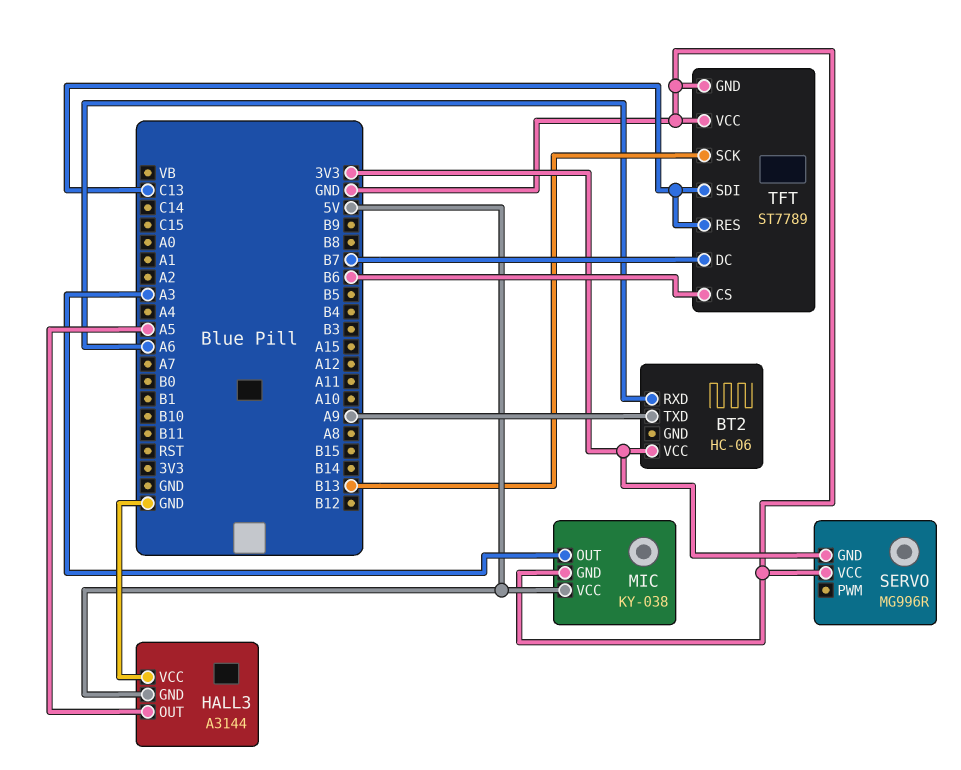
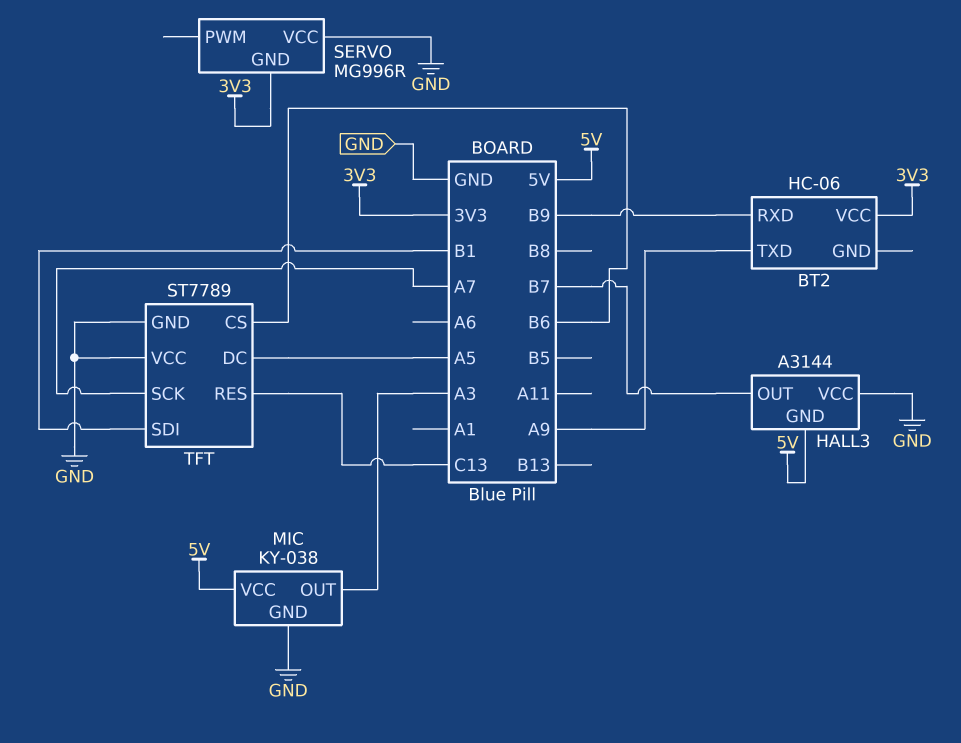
BT2 pin RXD: A6 -> B9
HALL3 pin OUT: A5 -> B7
TFT pin DC: B7 -> A5
TFT pin SCK: B13 -> A7
TFT pin SDI: C13 -> B1

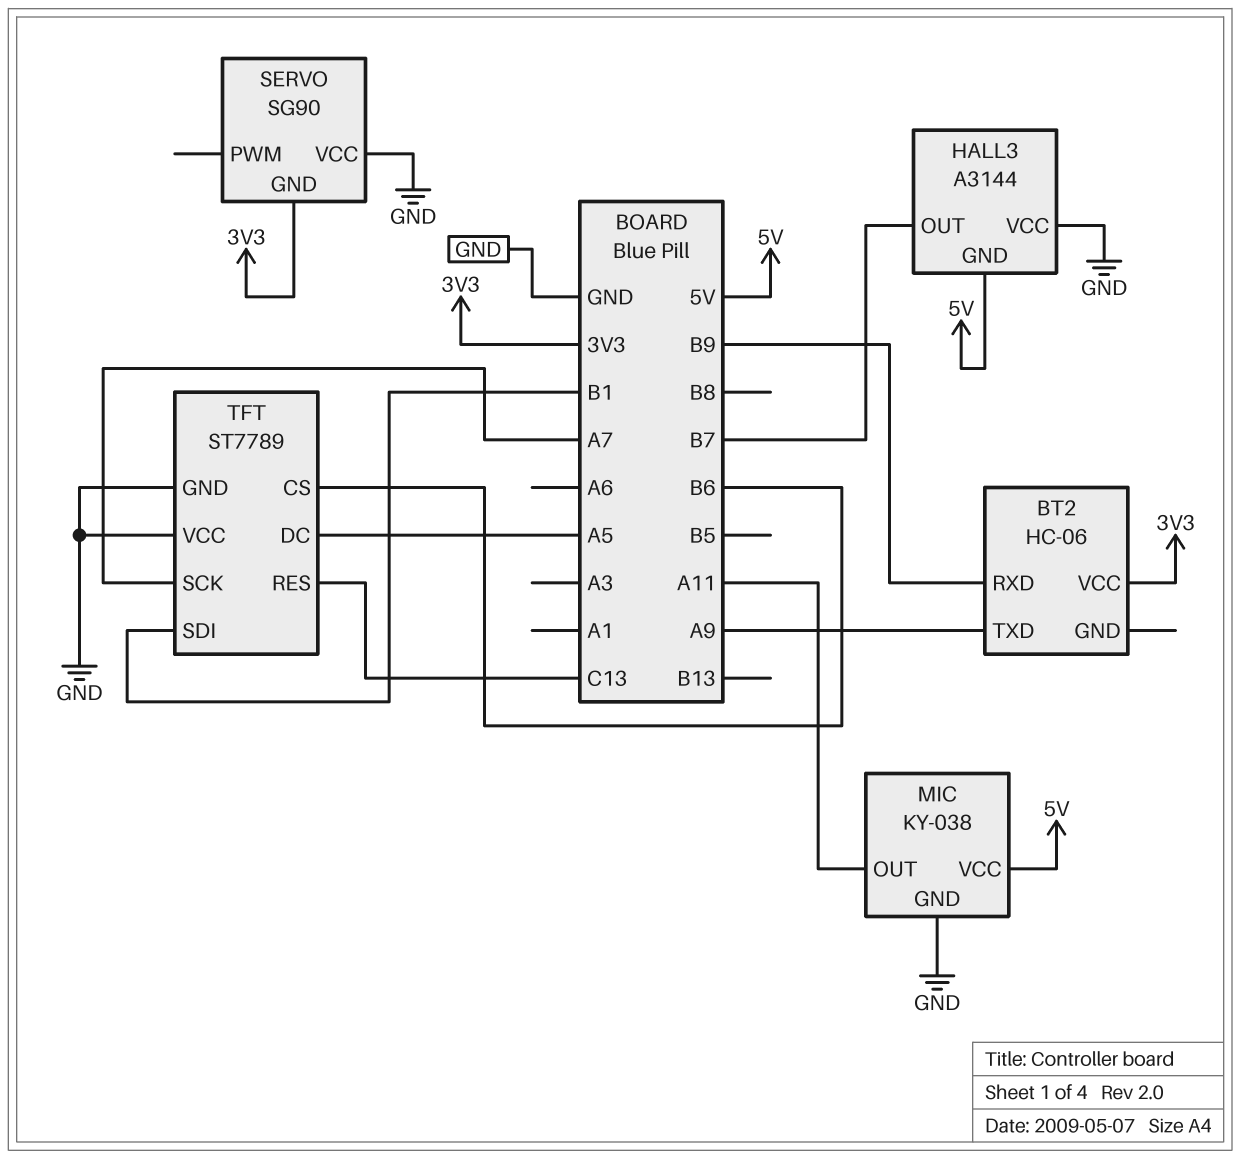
MIC pin OUT: A3 -> A11
SERVO: MG996R -> SG90

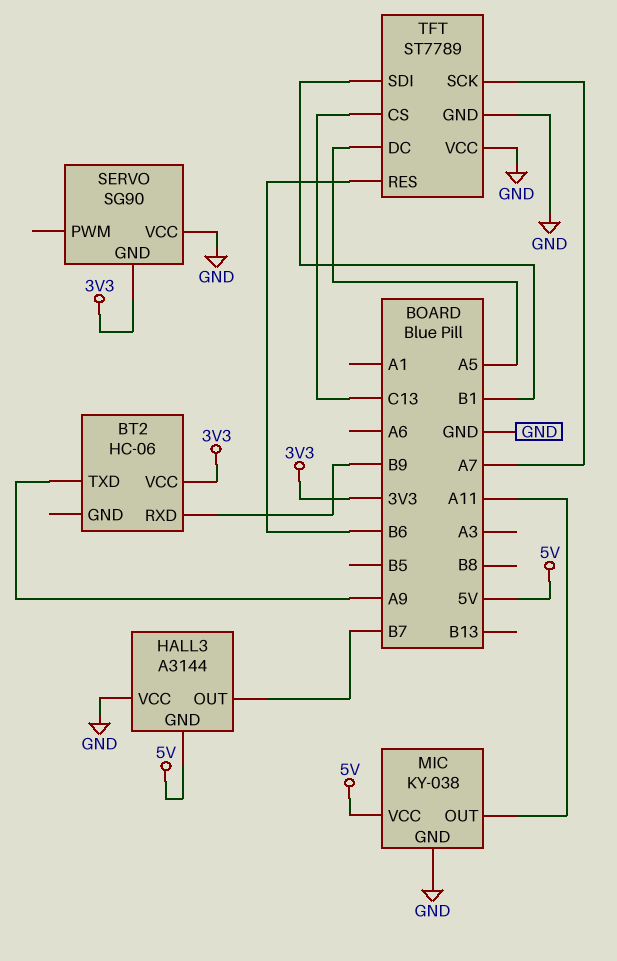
TFT pin CS: B6 -> C13
TFT pin RES: C13 -> B6

